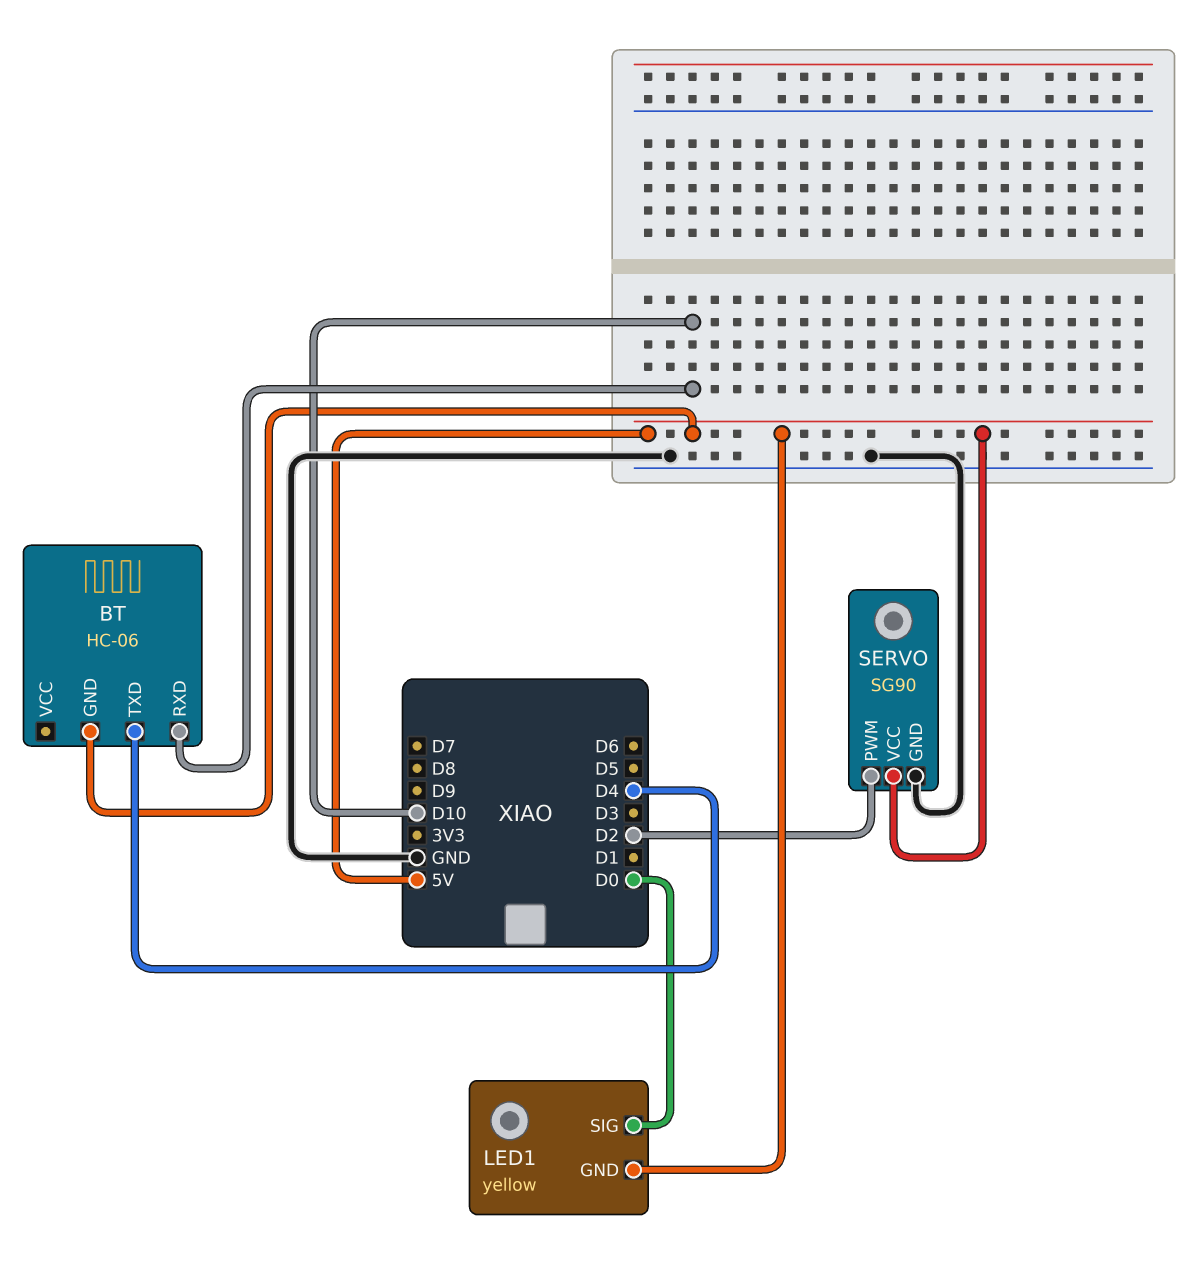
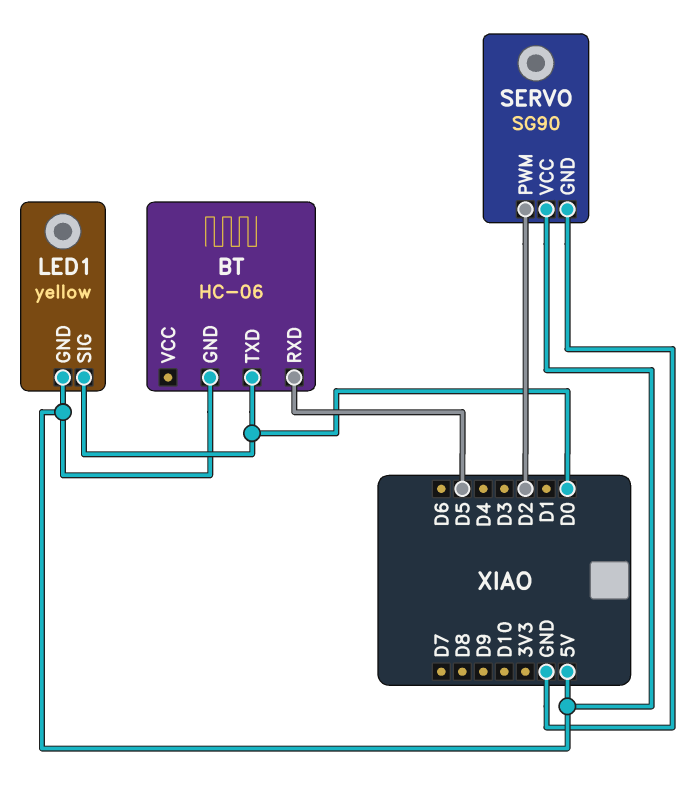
BT pin RXD: D10 -> D5
BT pin TXD: D4 -> D0

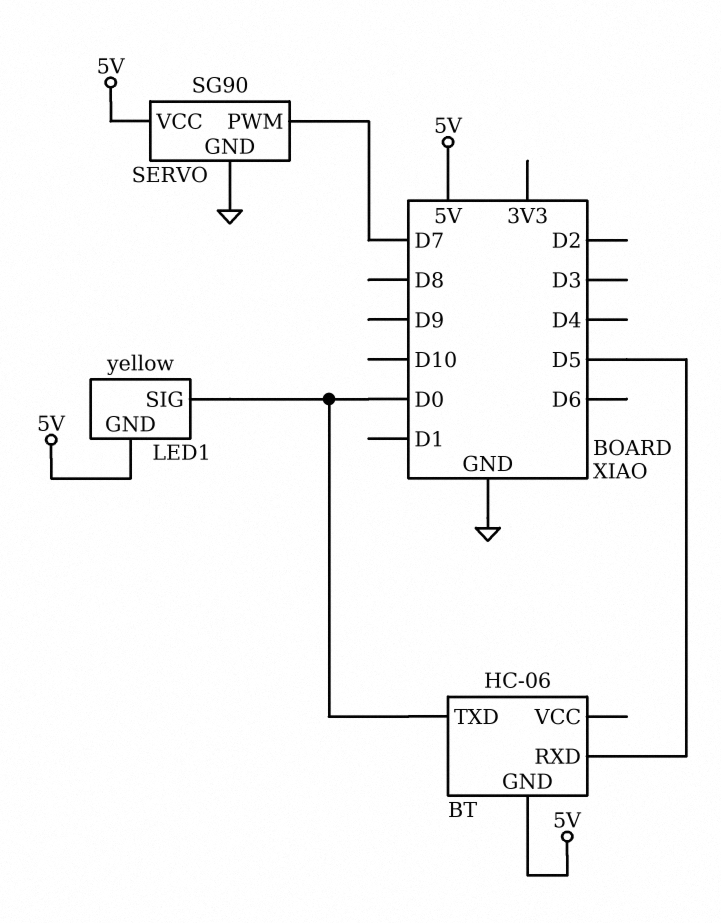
SERVO pin PWM: D2 -> D7

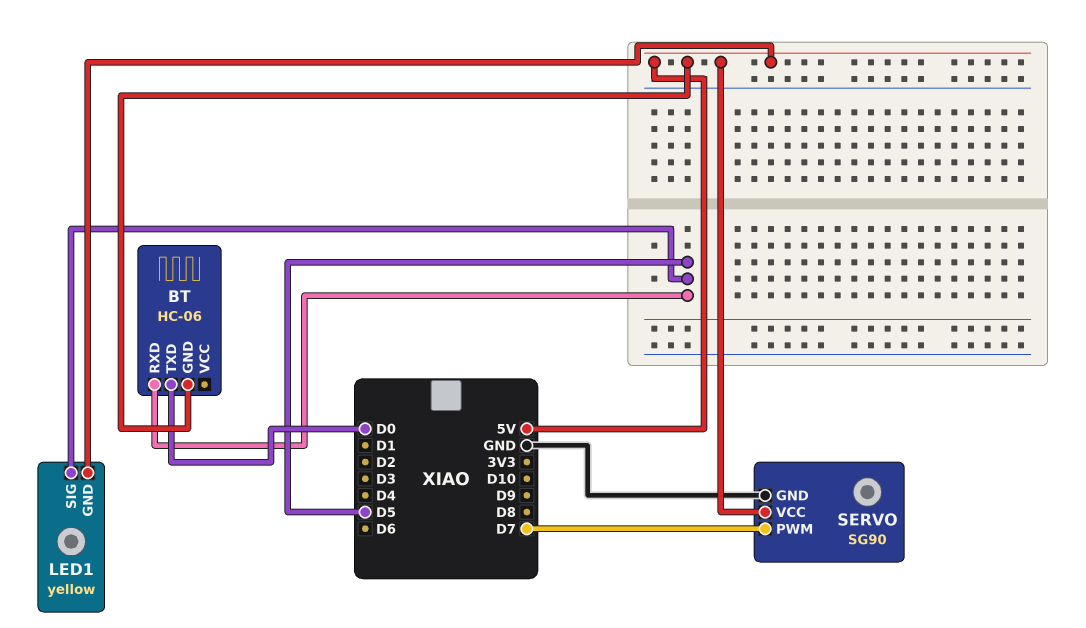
LED1 pin SIG: D0 -> D5

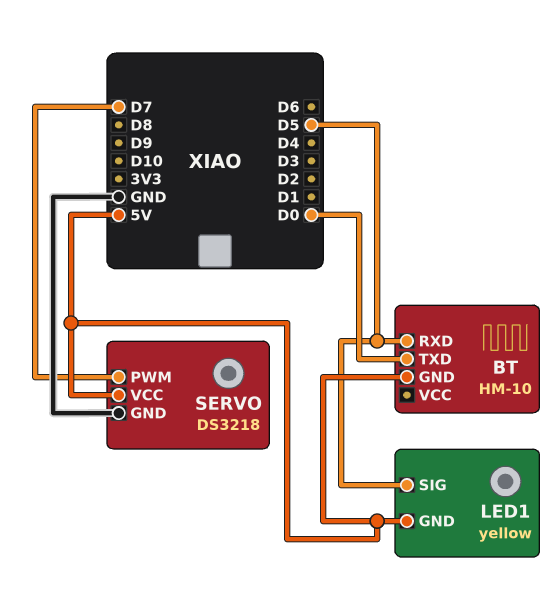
BT: HC-06 -> HM-10
SERVO: SG90 -> DS3218

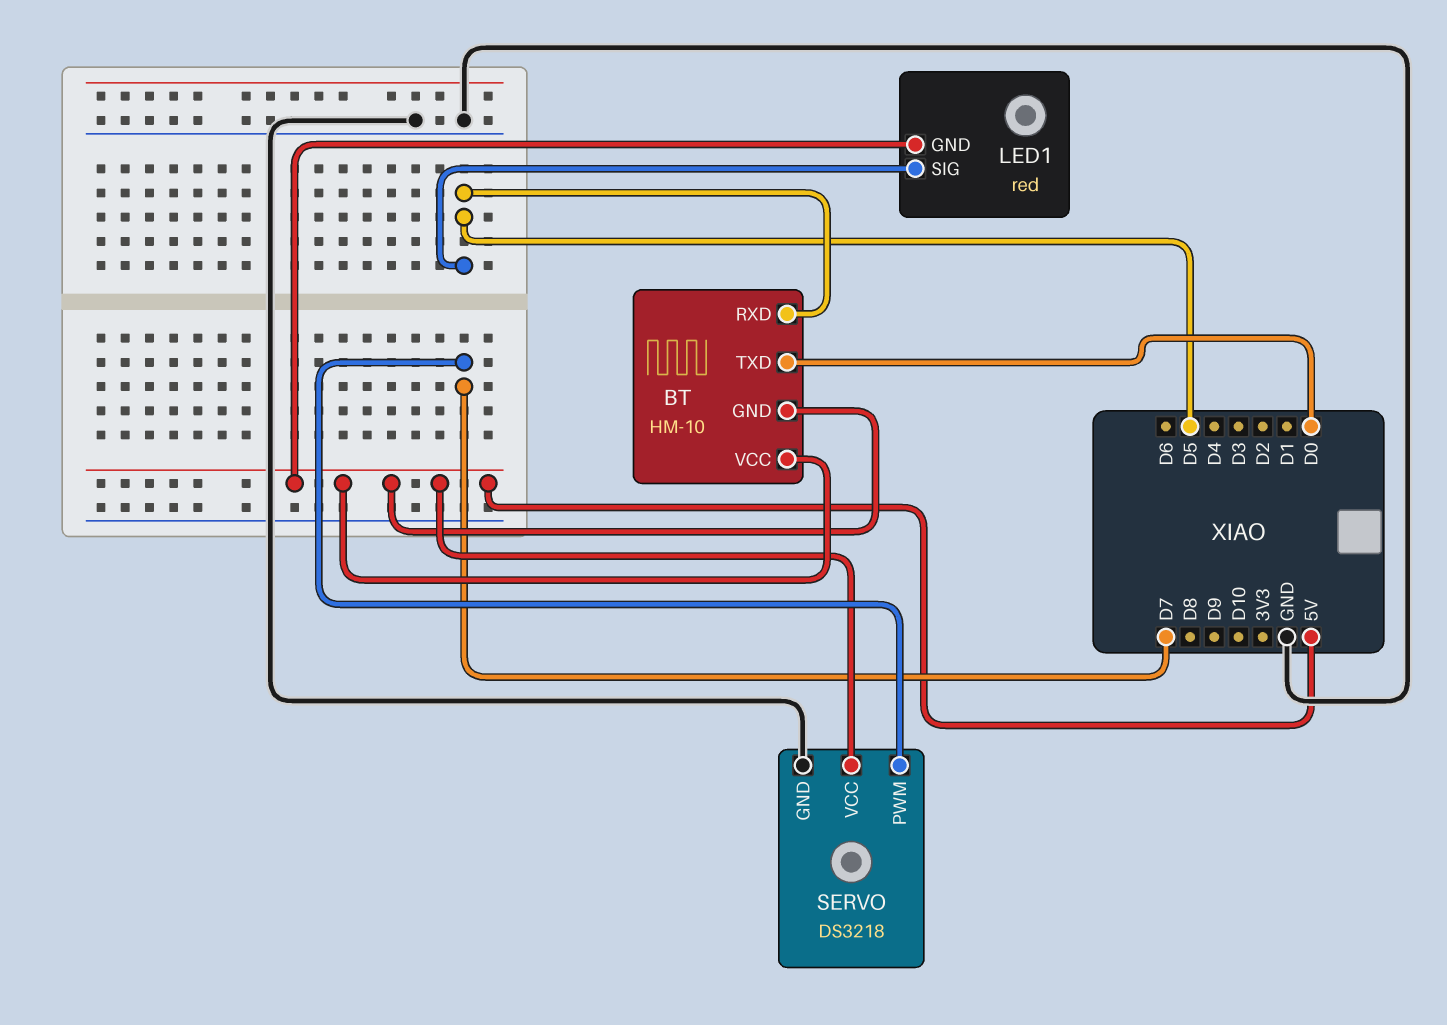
BT pin VCC: none -> 5V
LED1: yellow -> red

